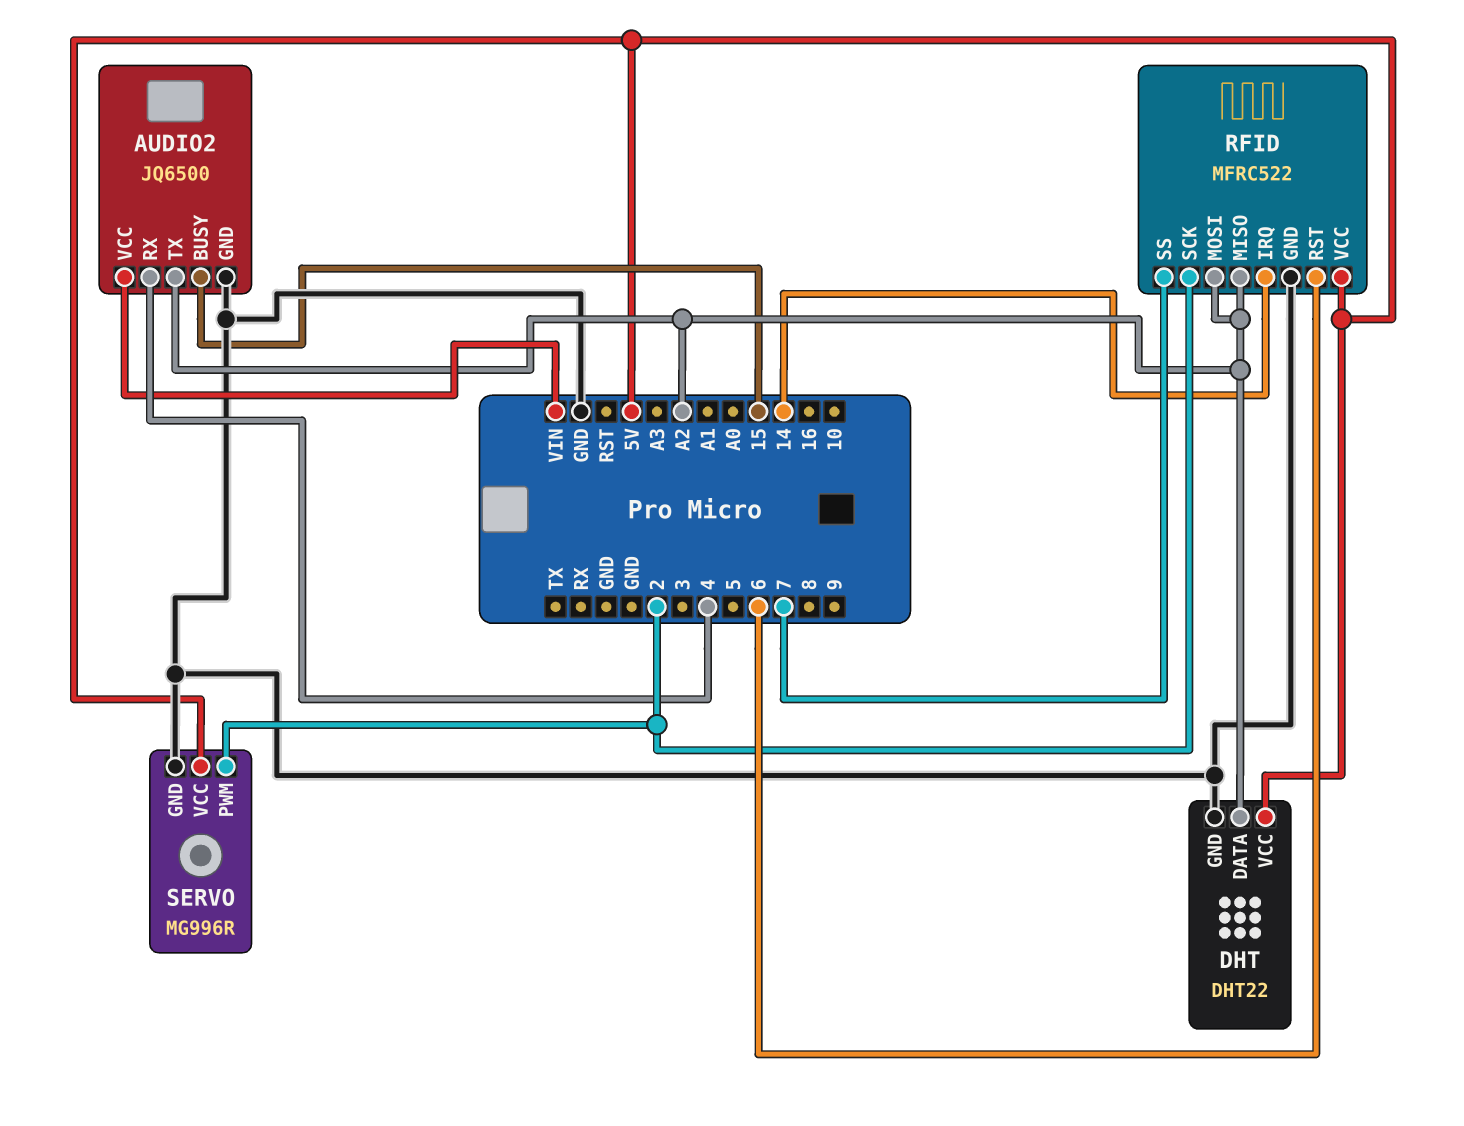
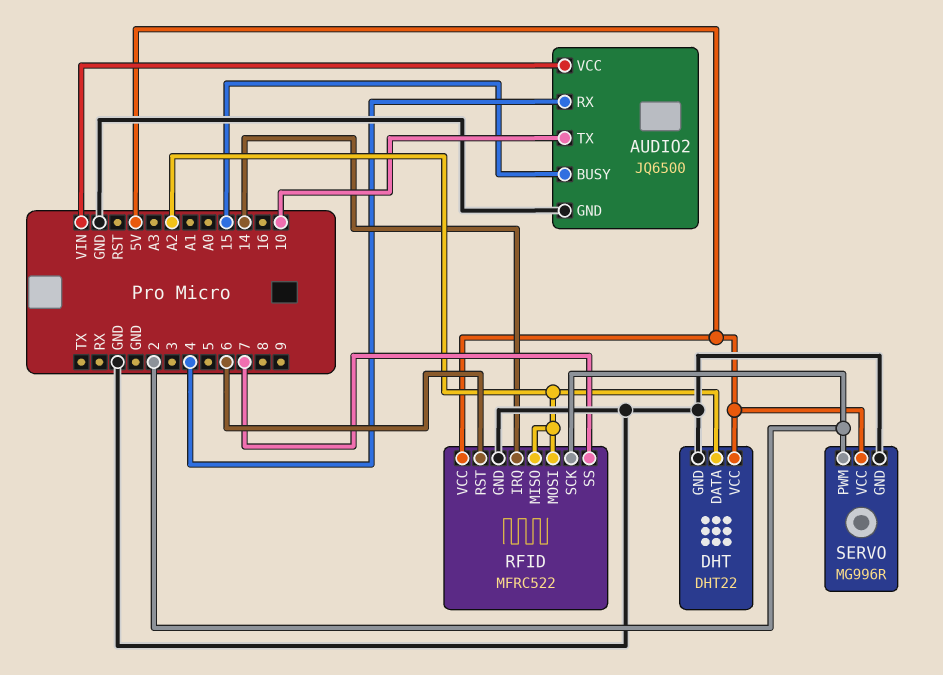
AUDIO2 pin TX: A2 -> 10

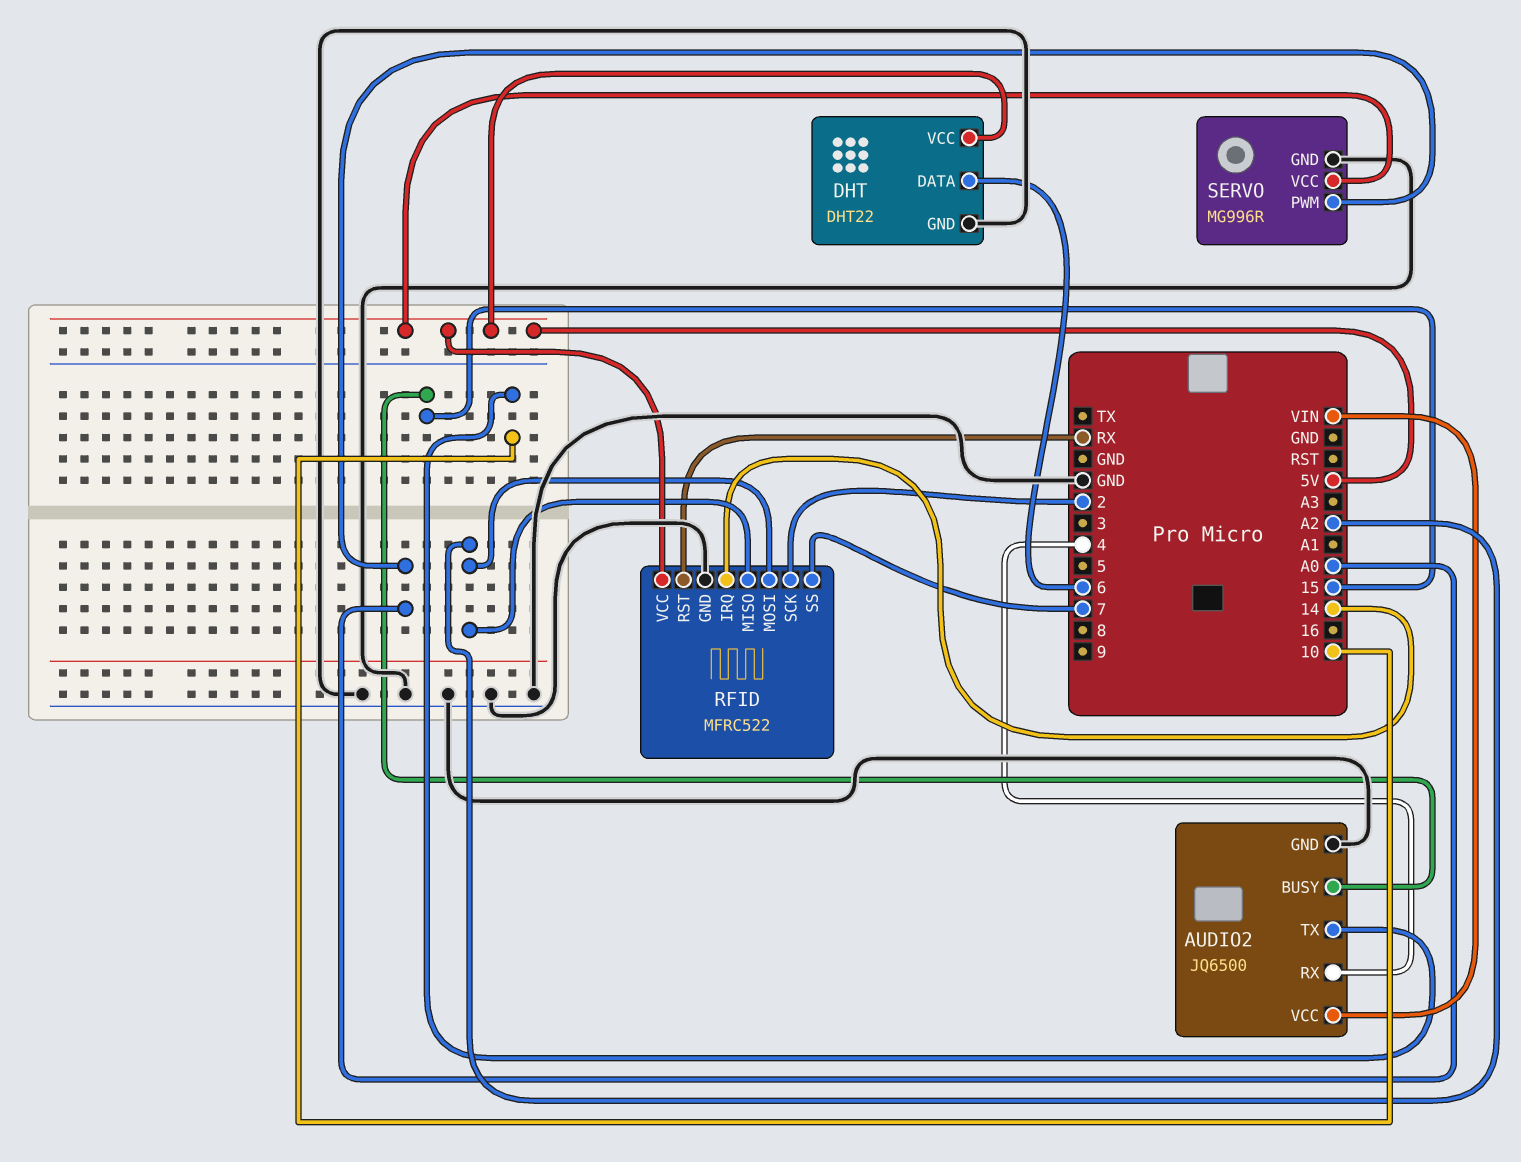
DHT pin DATA: A2 -> 6
RFID pin RST: 6 -> RX
SERVO pin PWM: 2 -> A0

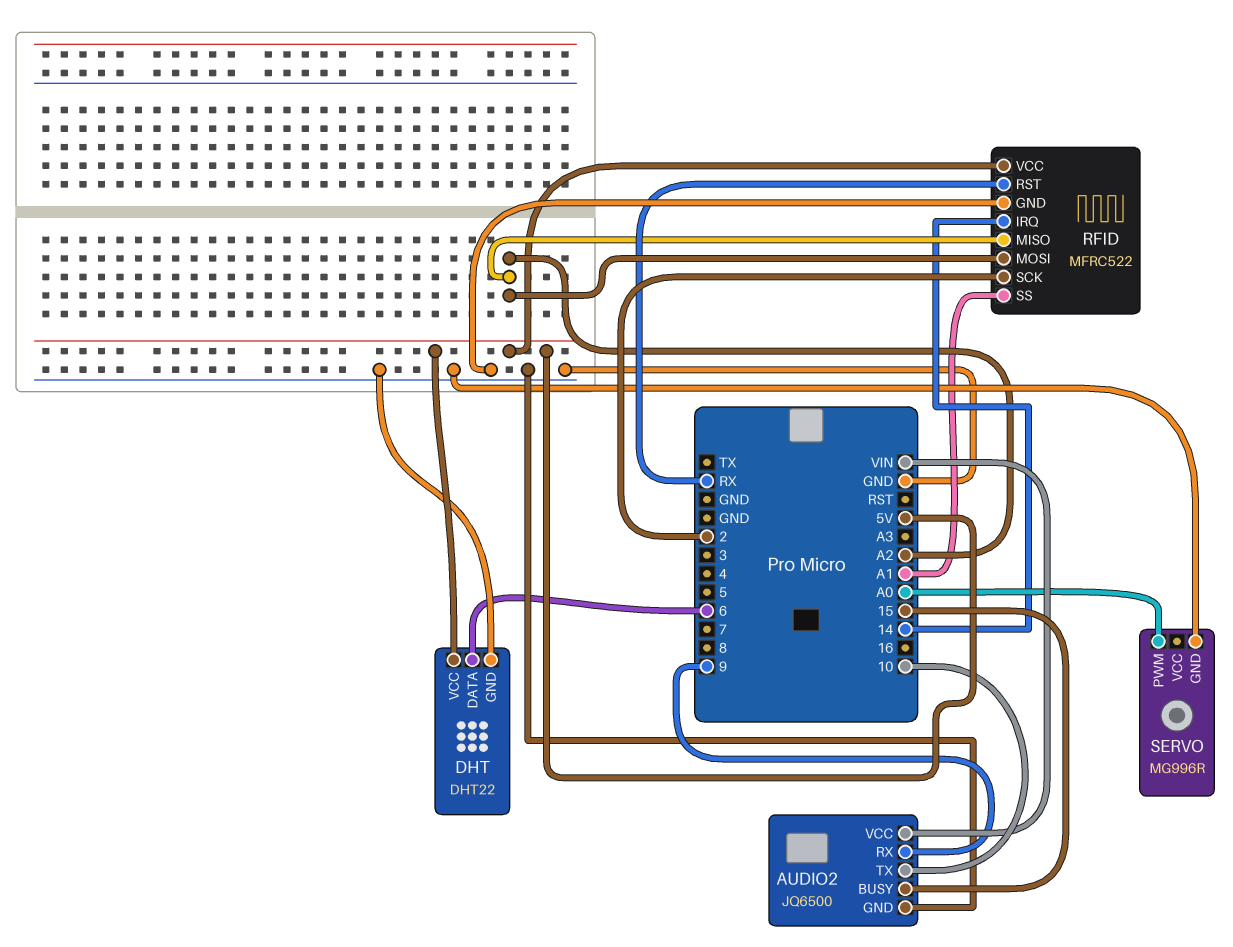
AUDIO2 pin RX: 4 -> 9
RFID pin SS: 7 -> A1
SERVO pin VCC: 5V -> none

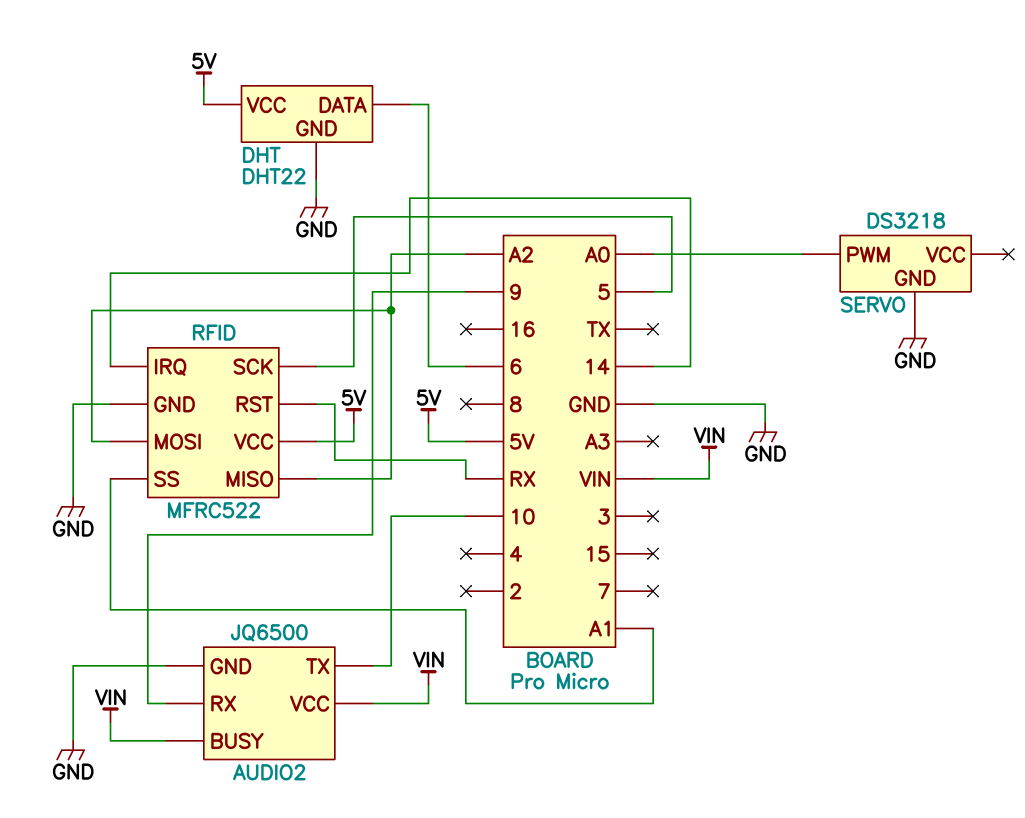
AUDIO2 pin BUSY: 15 -> VIN
RFID pin SCK: 2 -> 5
SERVO: MG996R -> DS3218

